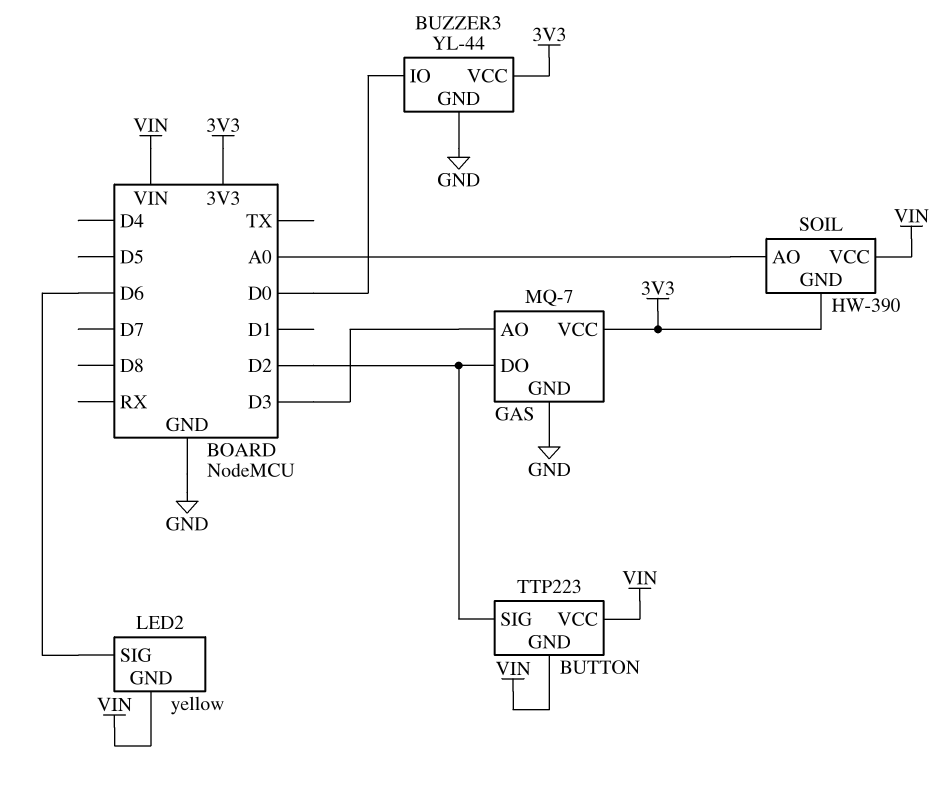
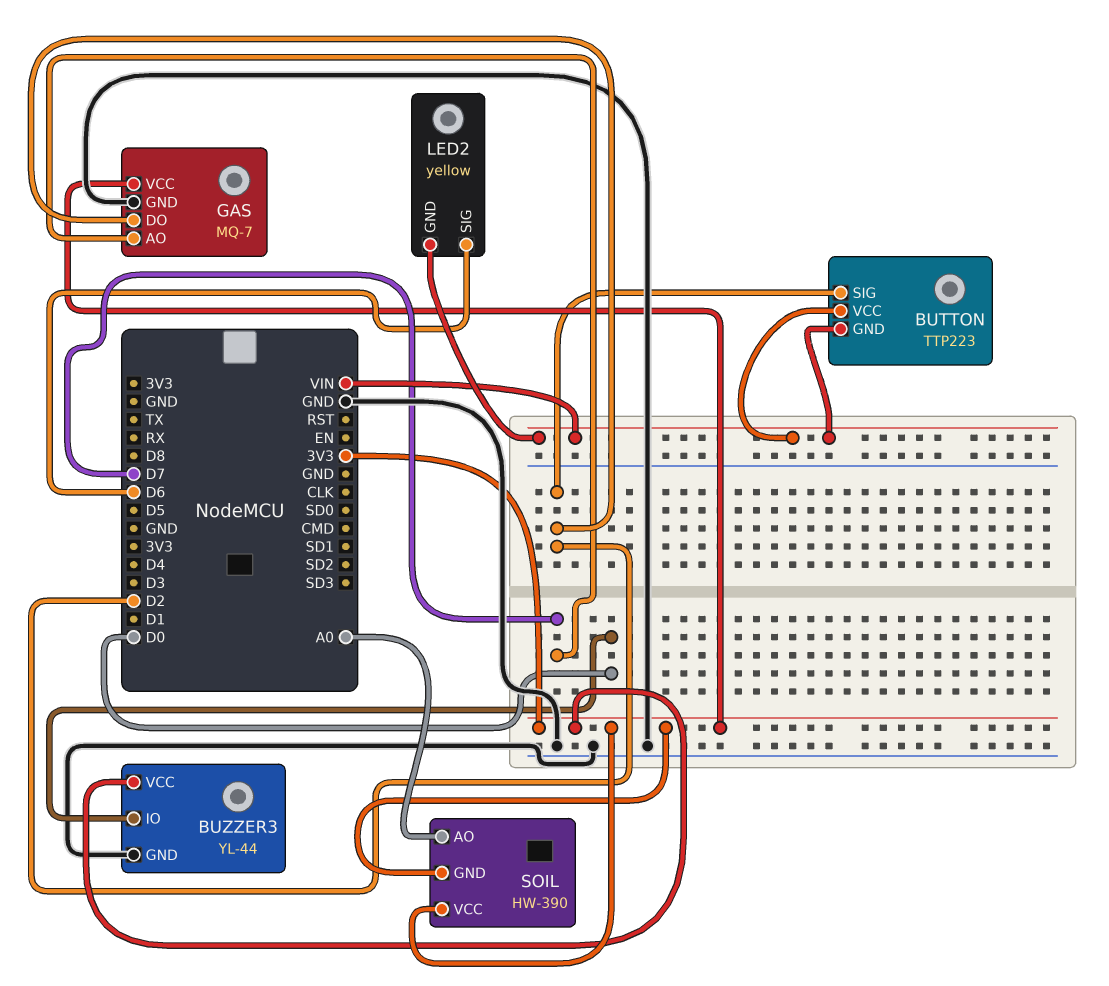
GAS pin AO: D3 -> D7
SOIL pin VCC: VIN -> 3V3

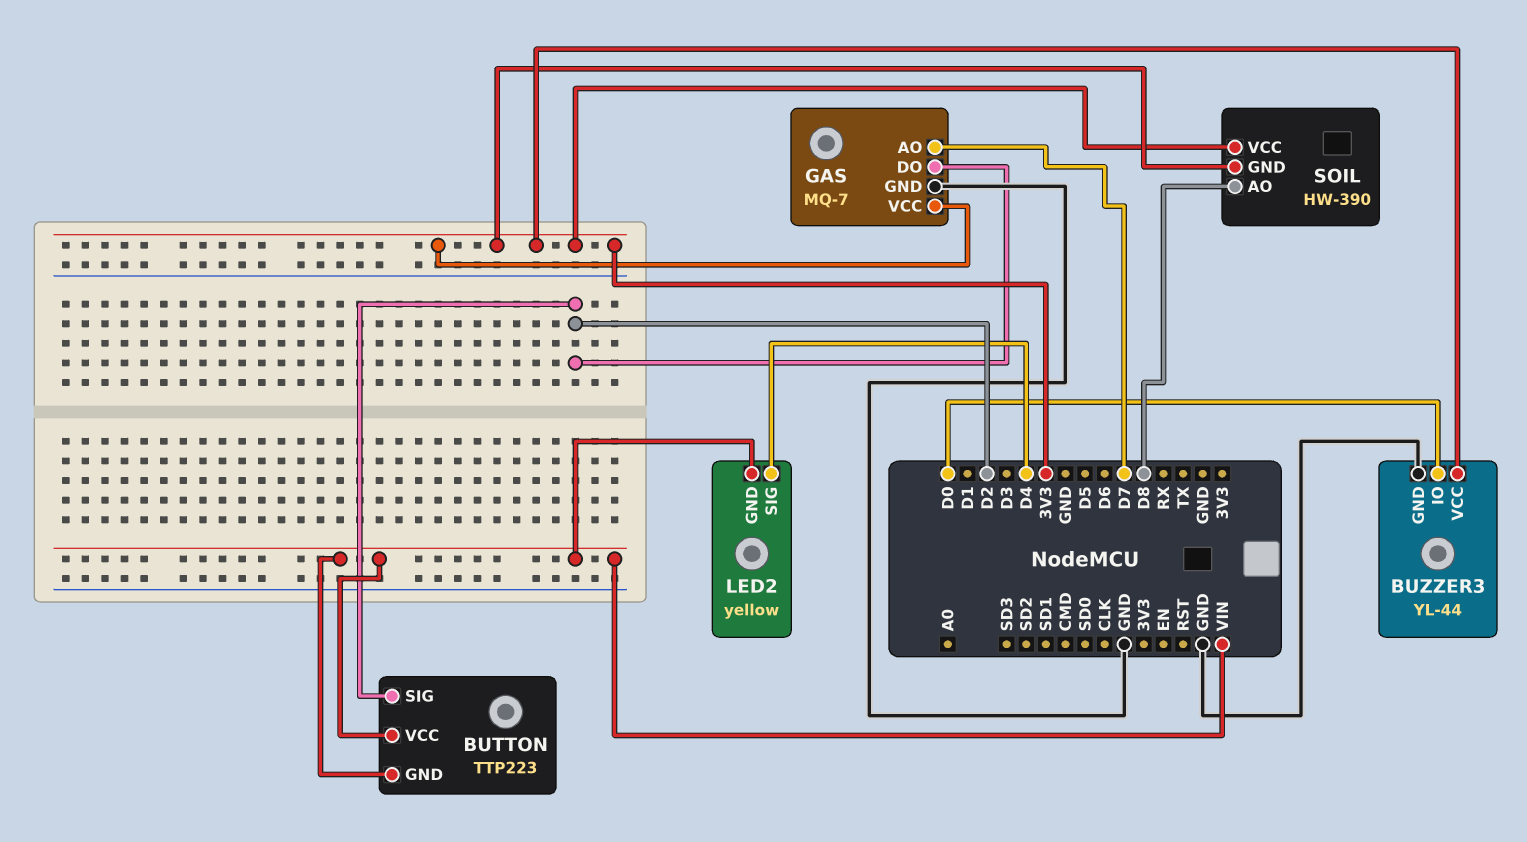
LED2 pin SIG: D6 -> D4
SOIL pin AO: A0 -> D8

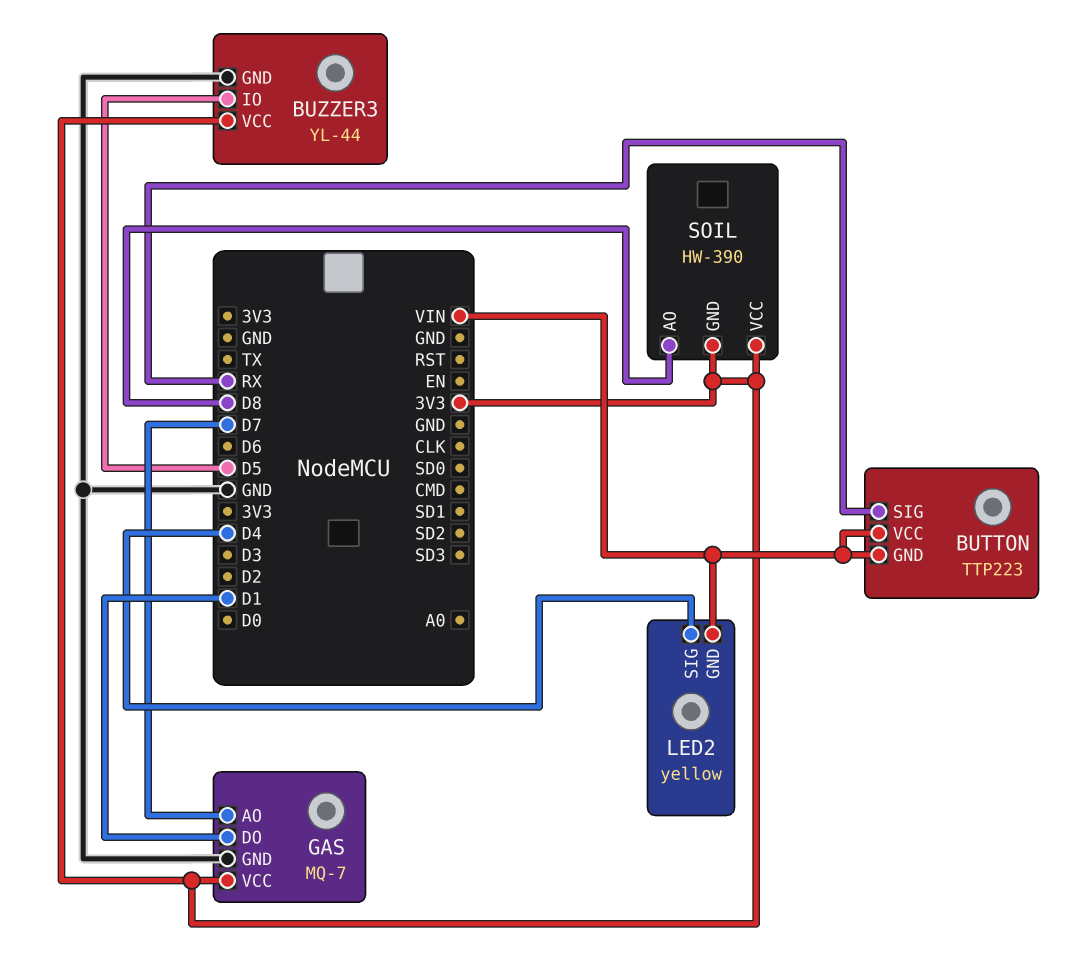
BUTTON pin SIG: D2 -> RX
BUZZER3 pin IO: D0 -> D5
GAS pin DO: D2 -> D1

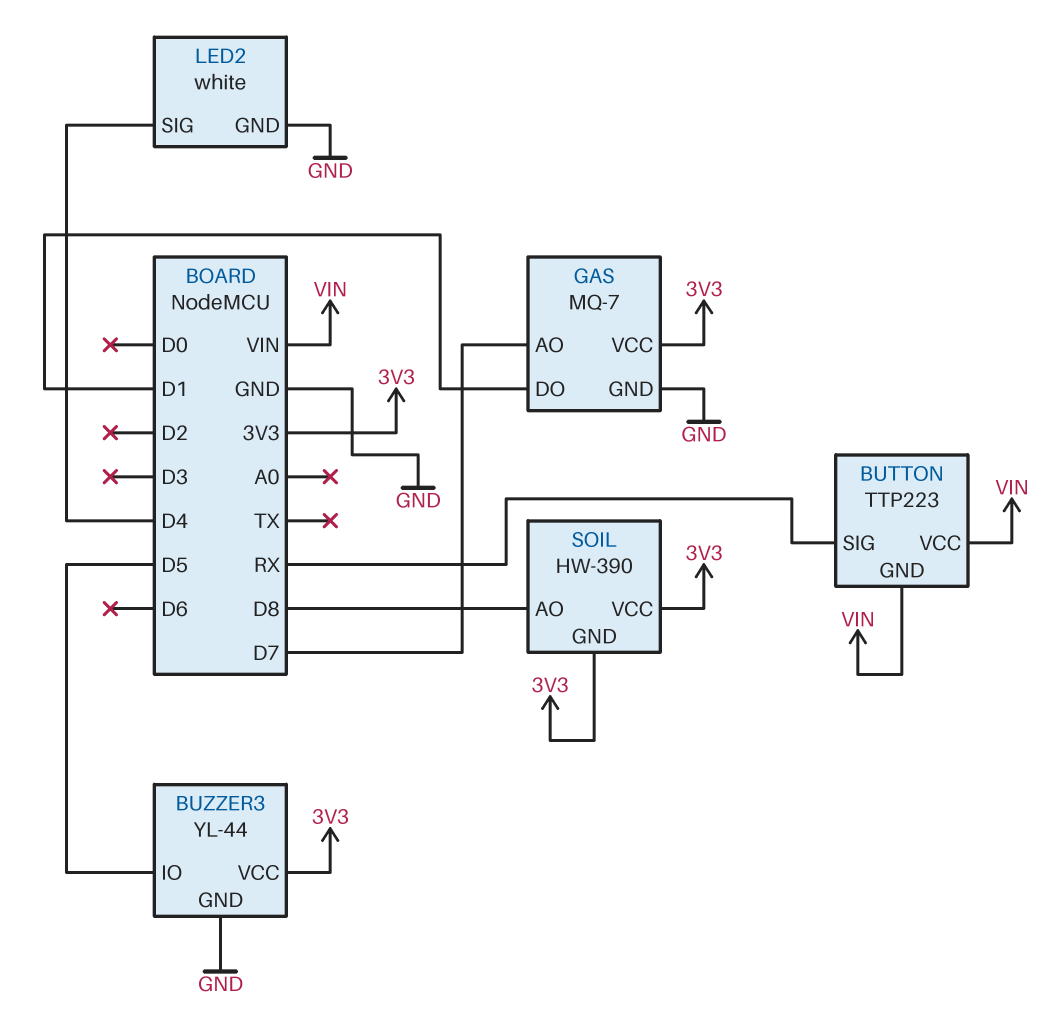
LED2: yellow -> white
LED2 pin GND: VIN -> GND

